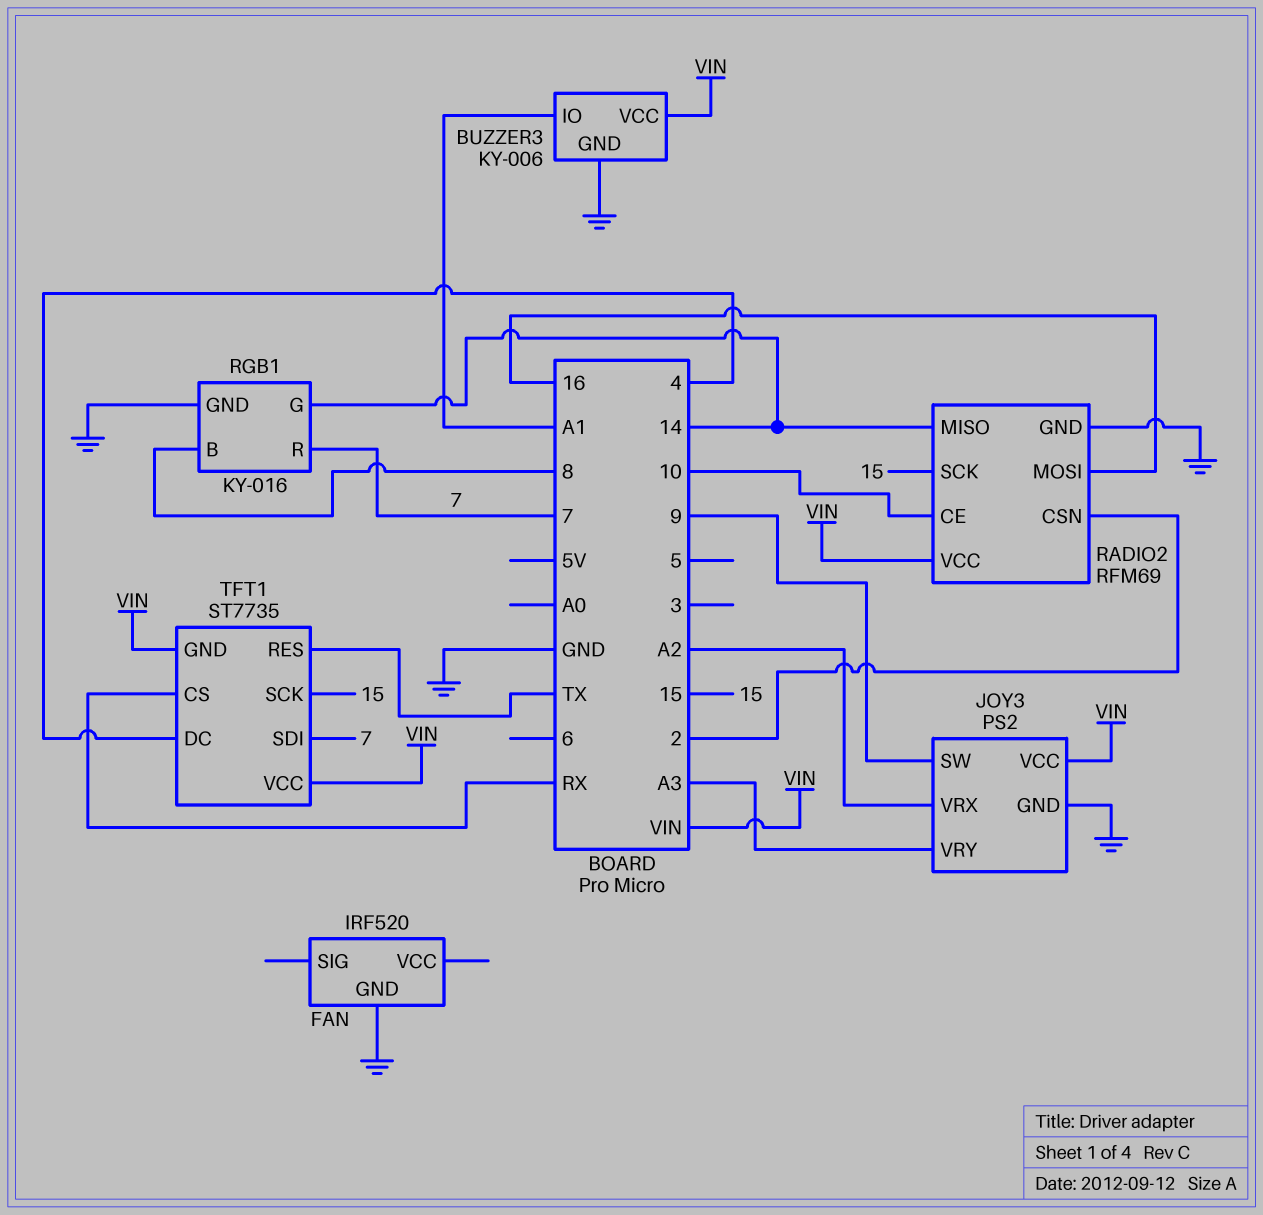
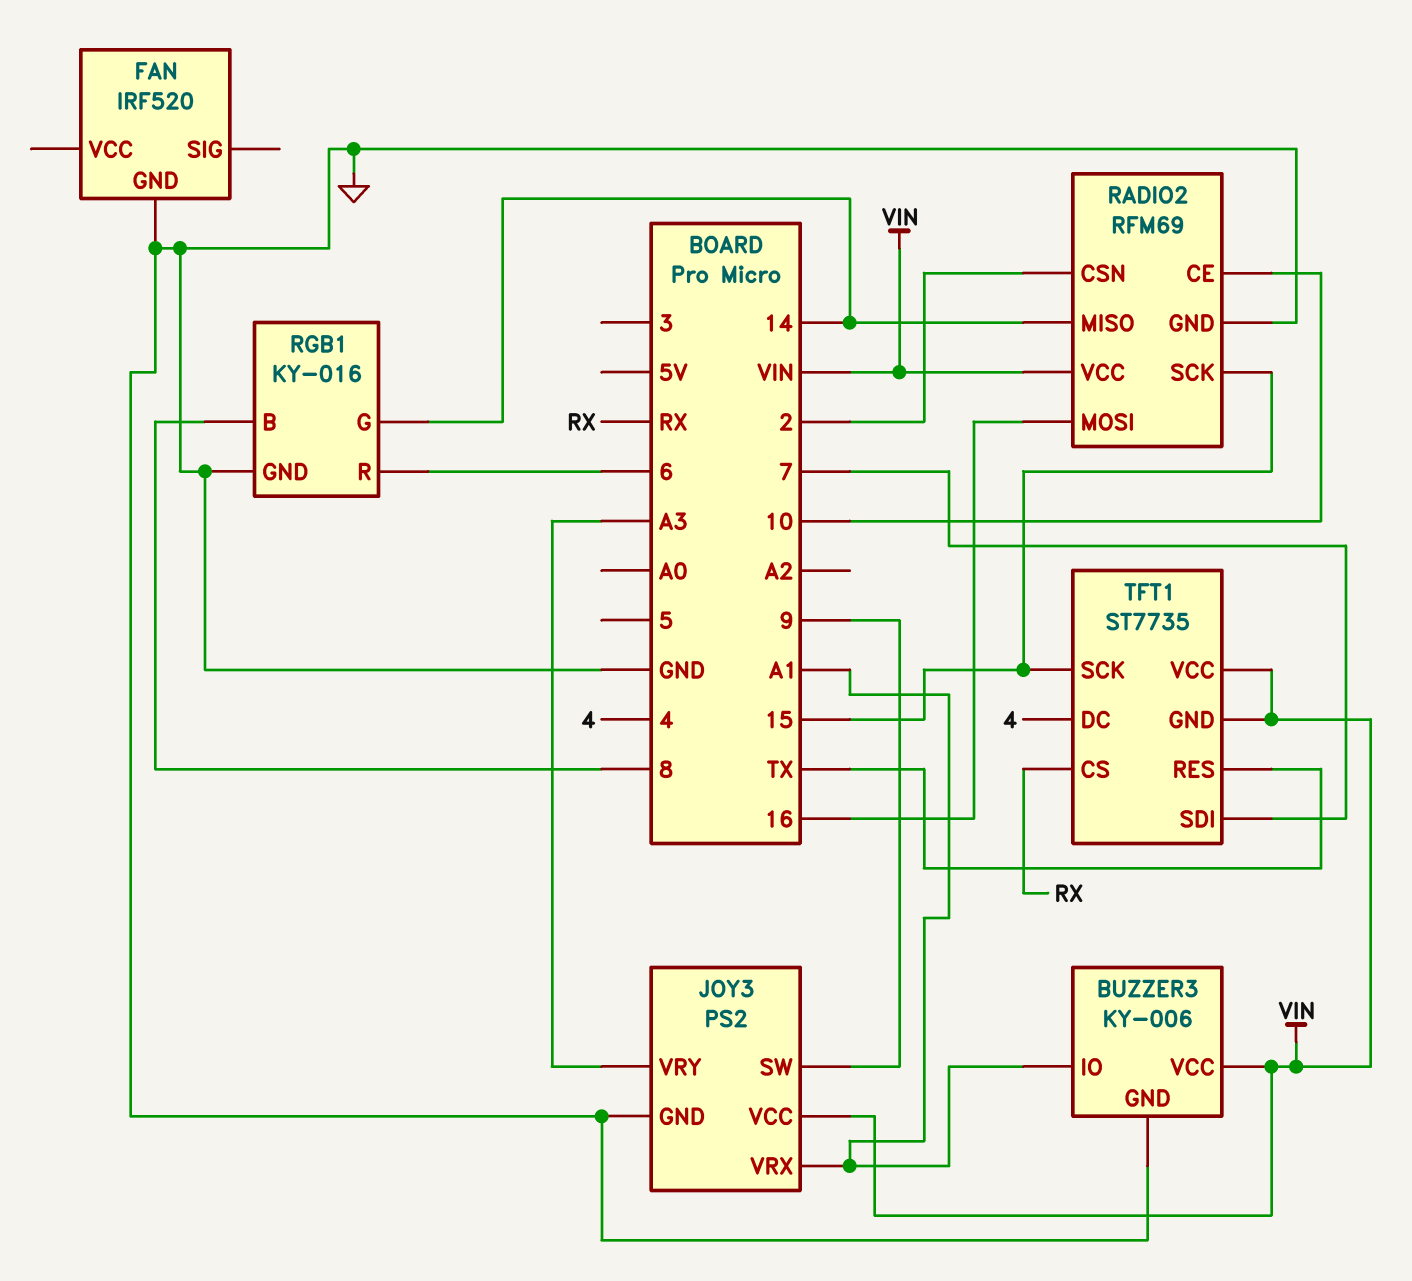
JOY3 pin VRX: A2 -> A1
RGB1 pin R: 7 -> 6

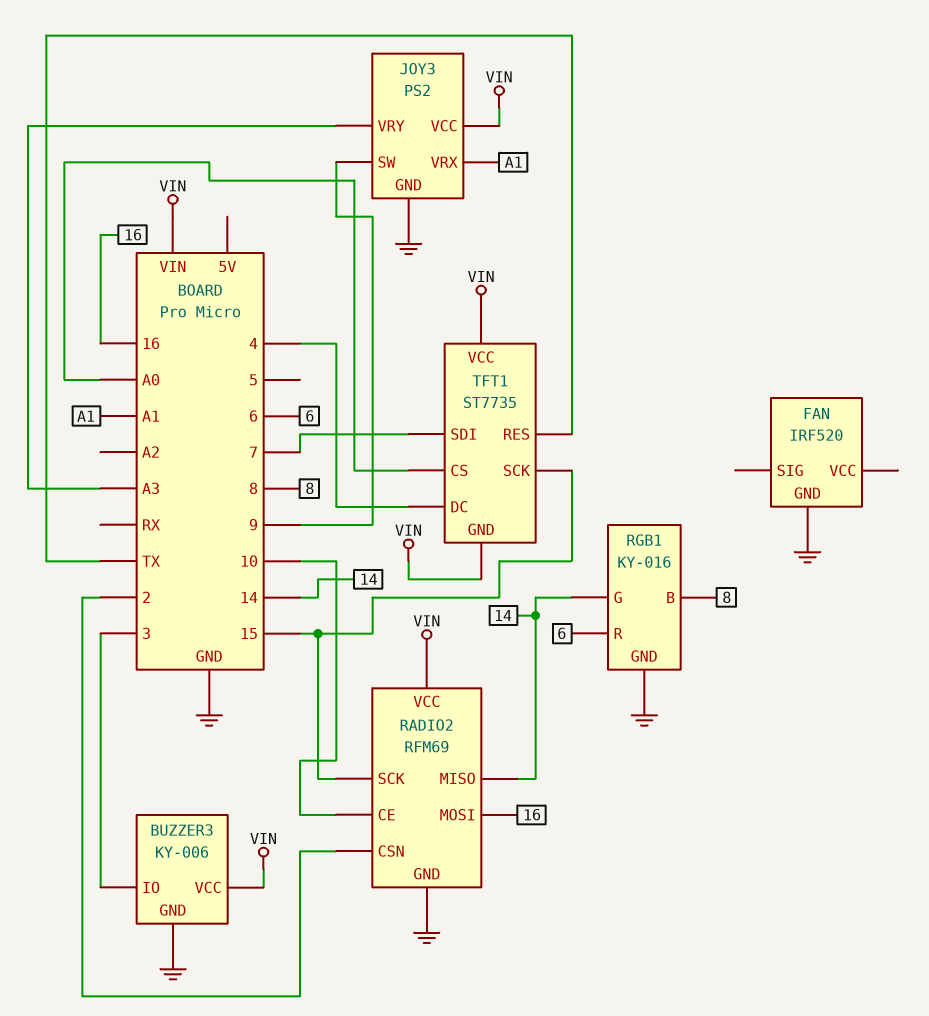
BUZZER3 pin IO: A1 -> 3
TFT1 pin CS: RX -> A0

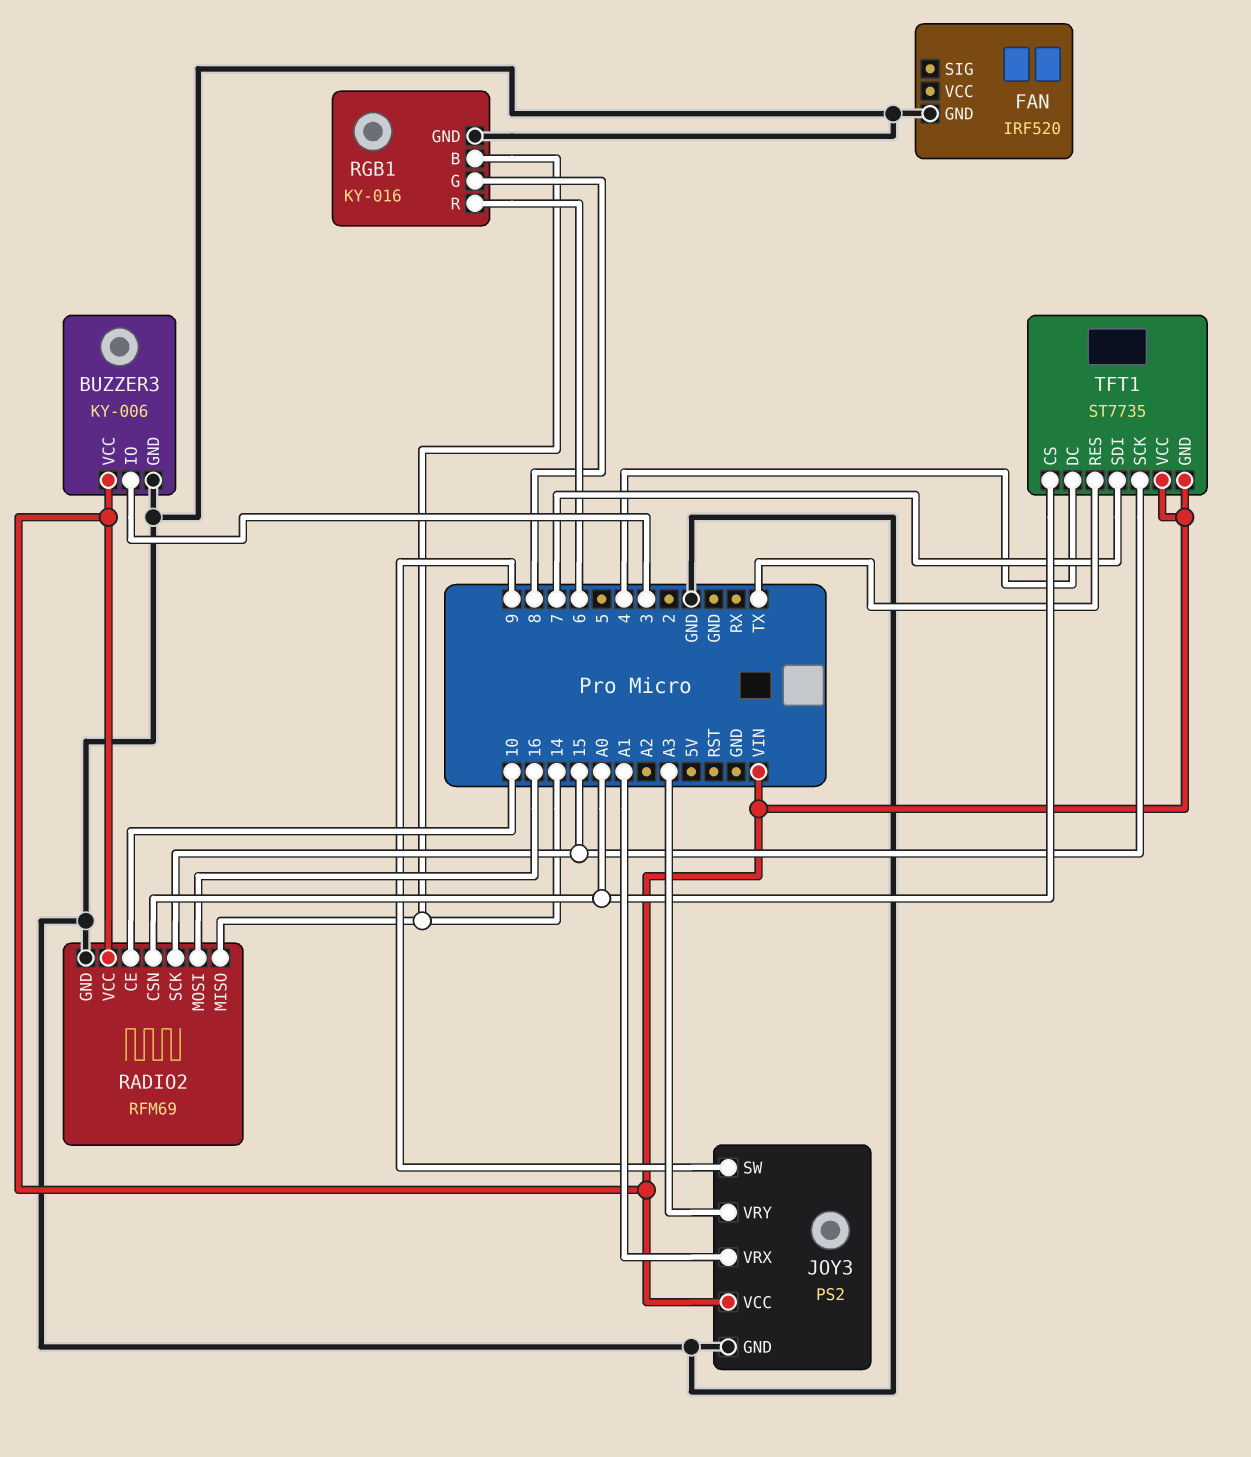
RADIO2 pin CSN: 2 -> A0
RGB1 pin B: 8 -> 14
RGB1 pin G: 14 -> 8

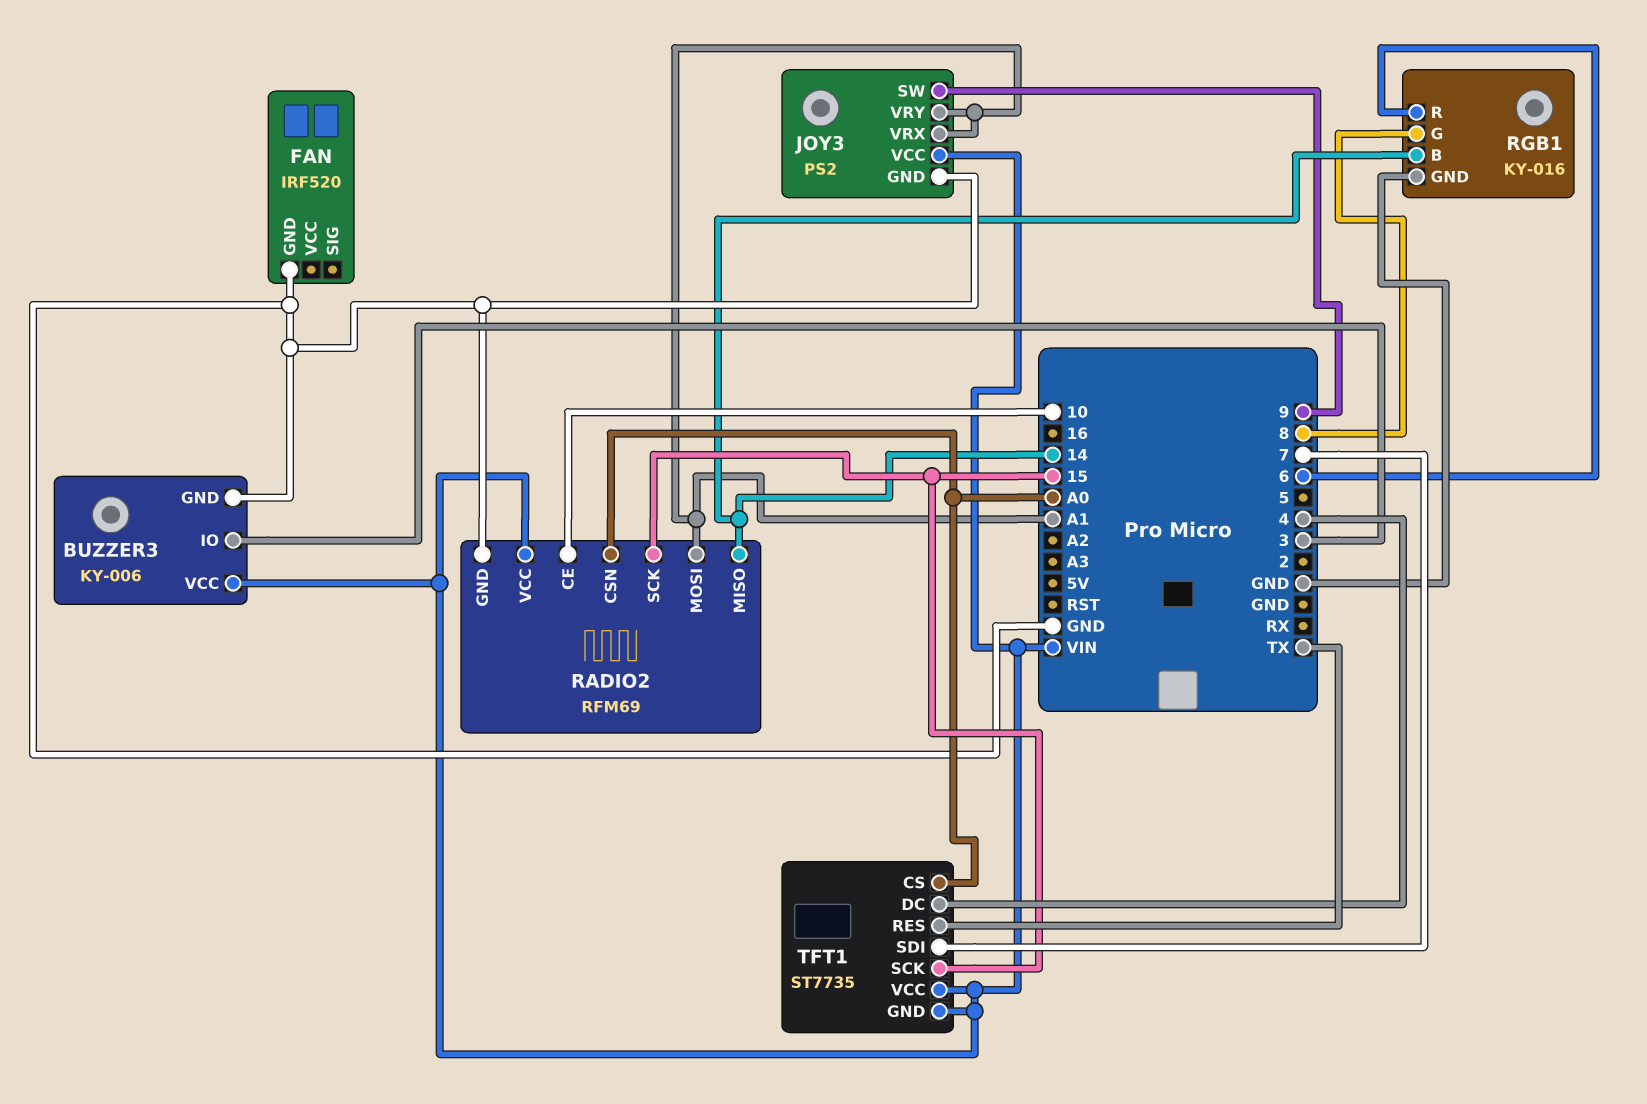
JOY3 pin VRY: A3 -> A1
RADIO2 pin MOSI: 16 -> A1

